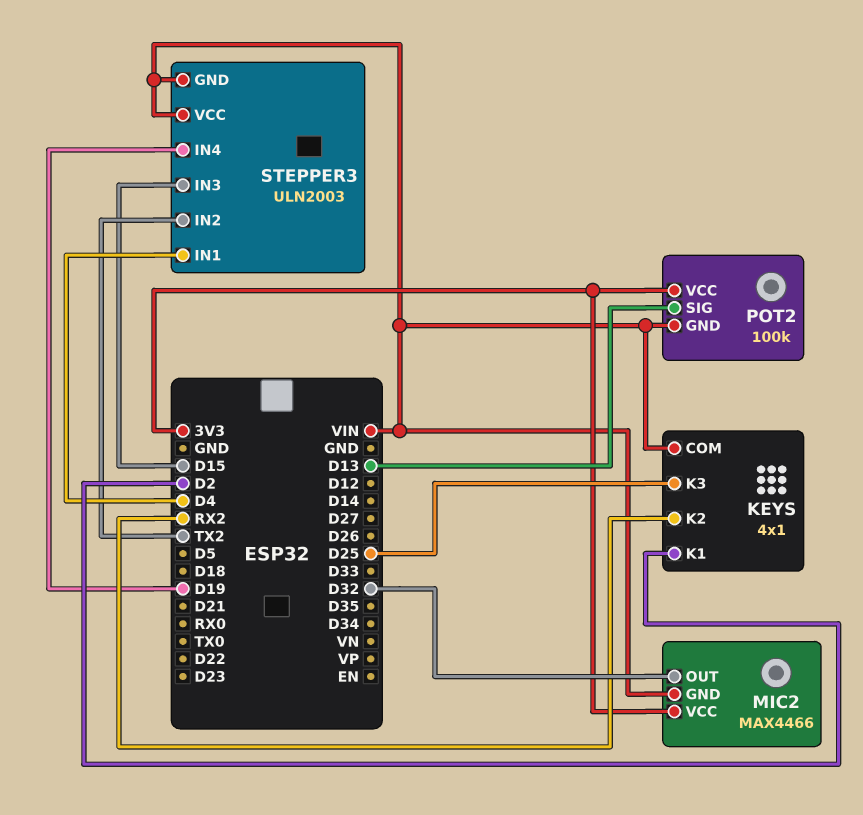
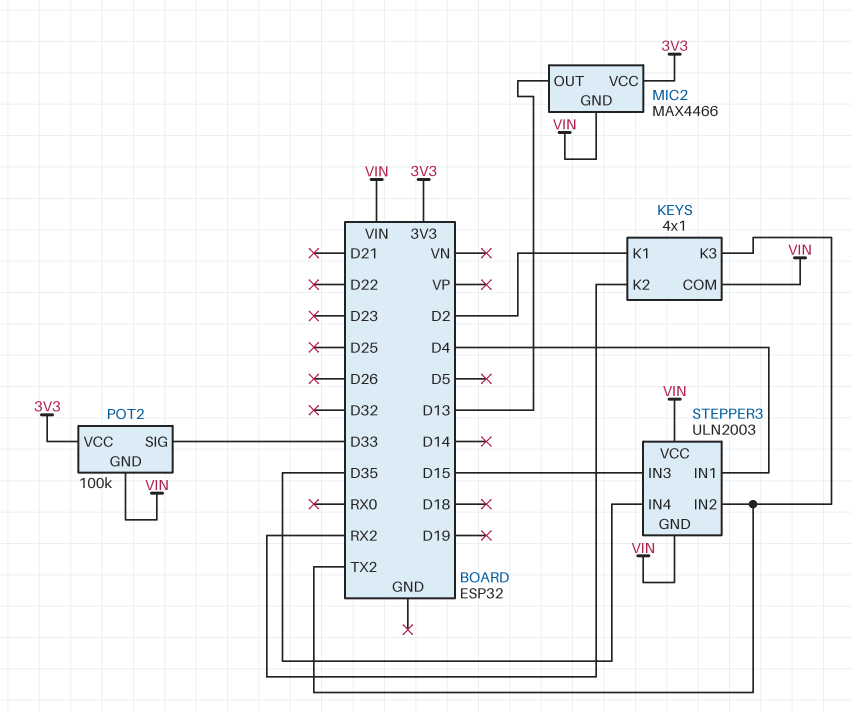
KEYS pin K3: D25 -> TX2
MIC2 pin OUT: D32 -> D13
POT2 pin SIG: D13 -> D33
STEPPER3 pin IN4: D19 -> D35

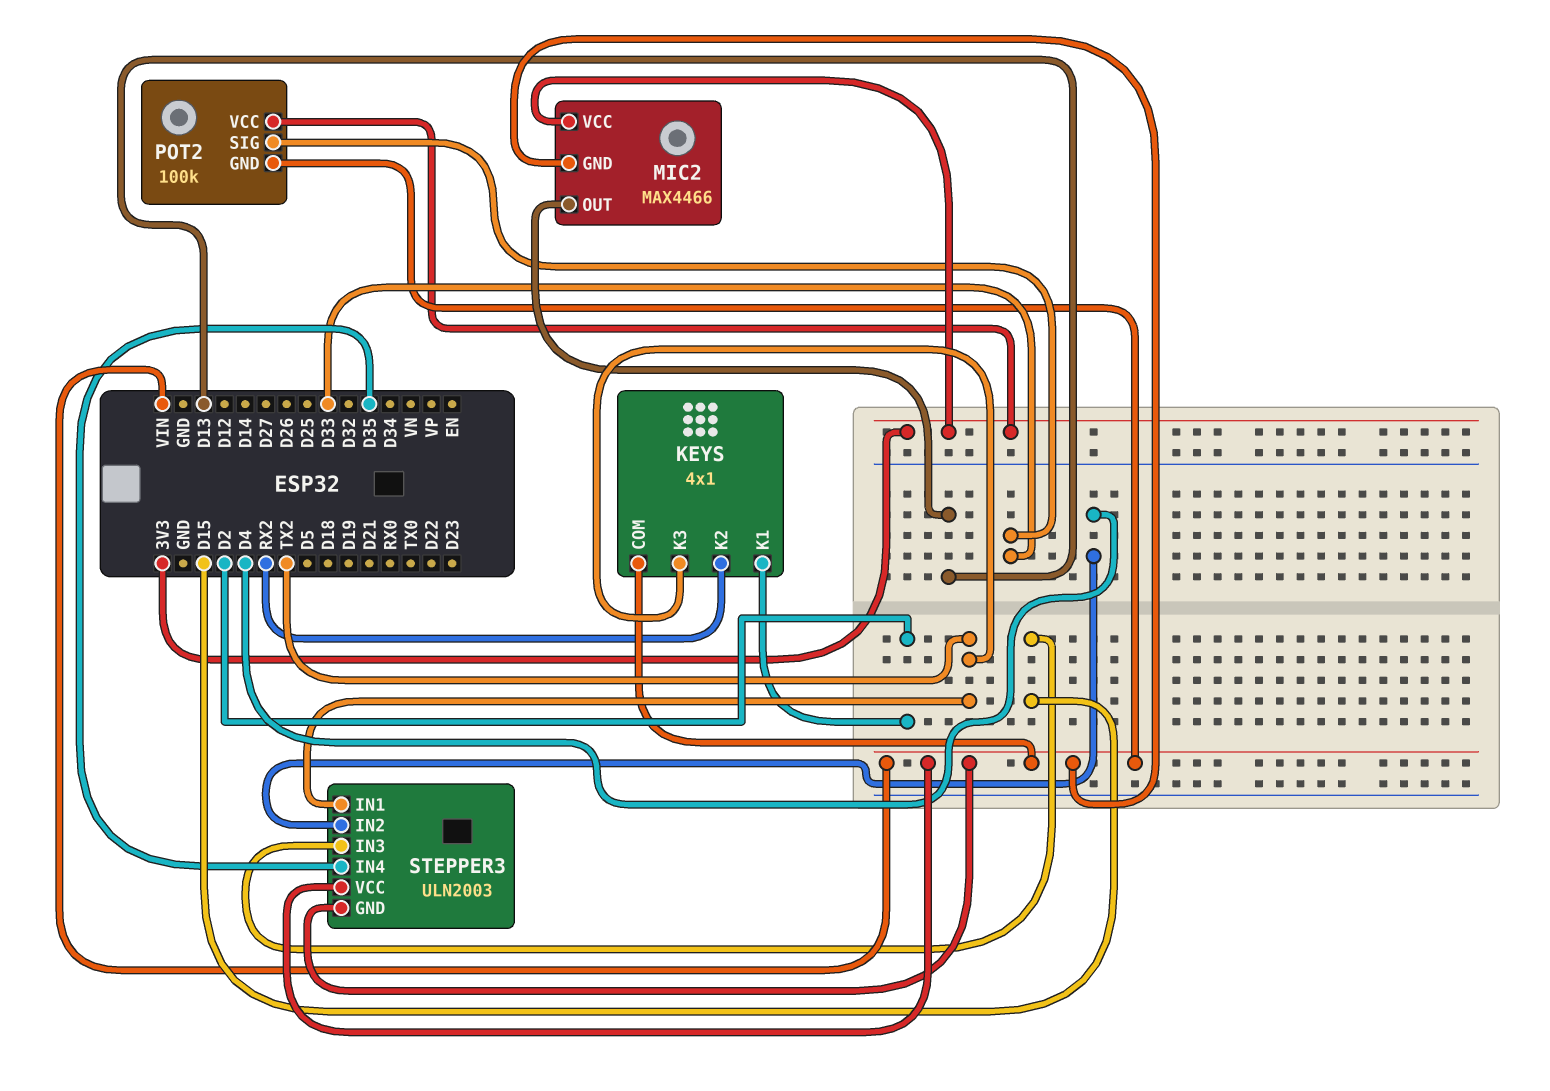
STEPPER3 pin IN1: D4 -> TX2
STEPPER3 pin IN2: TX2 -> D4

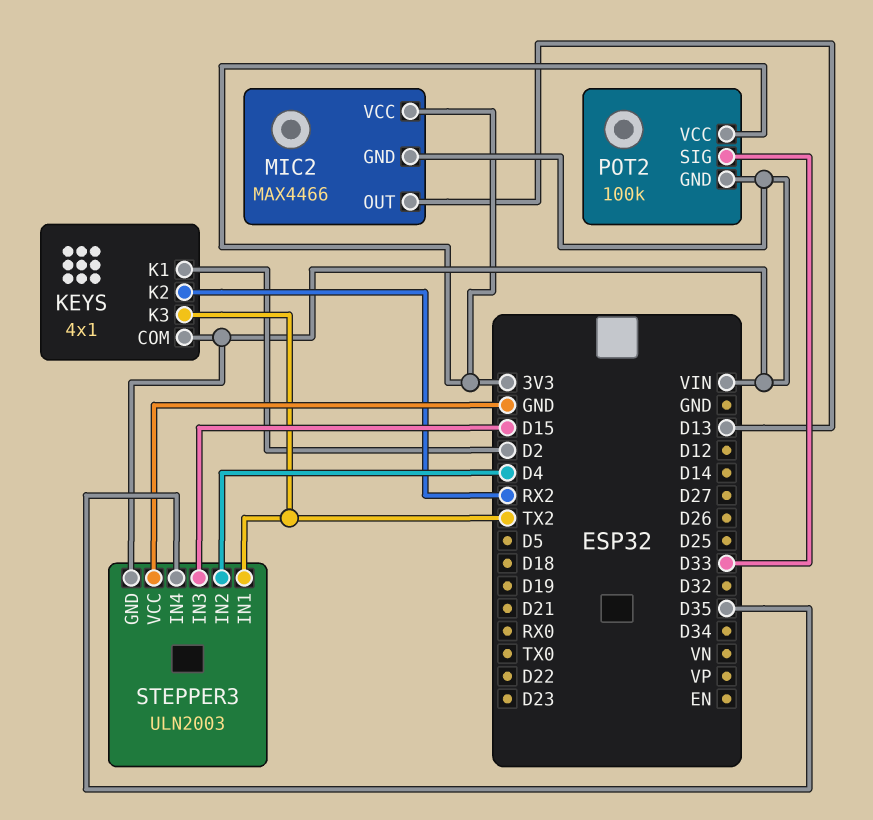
STEPPER3 pin VCC: VIN -> GND

